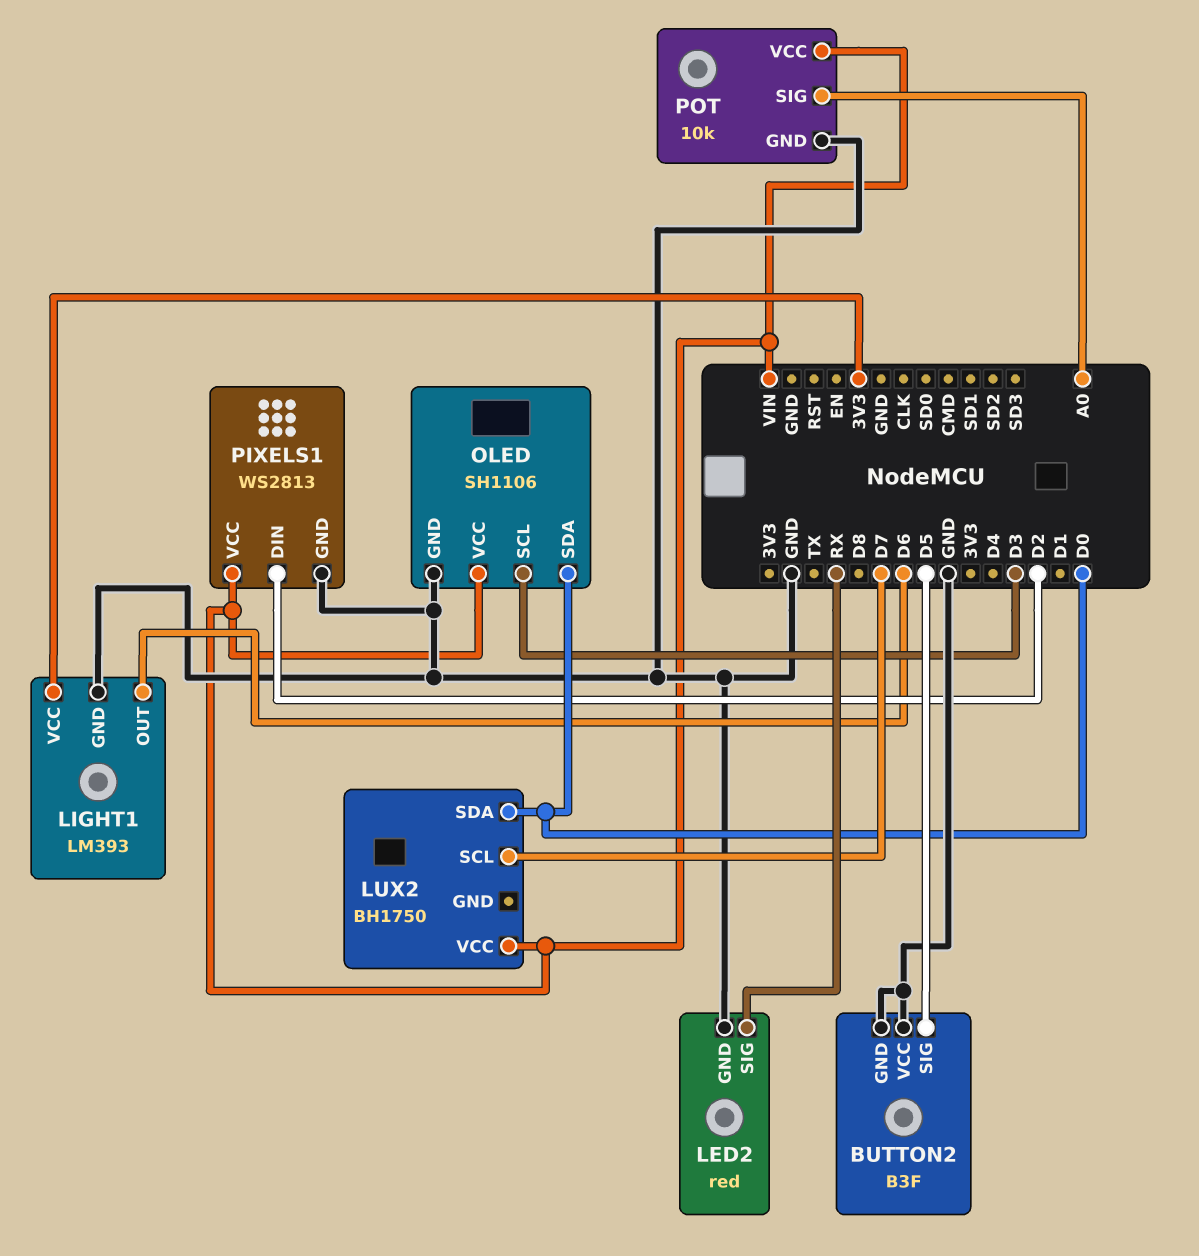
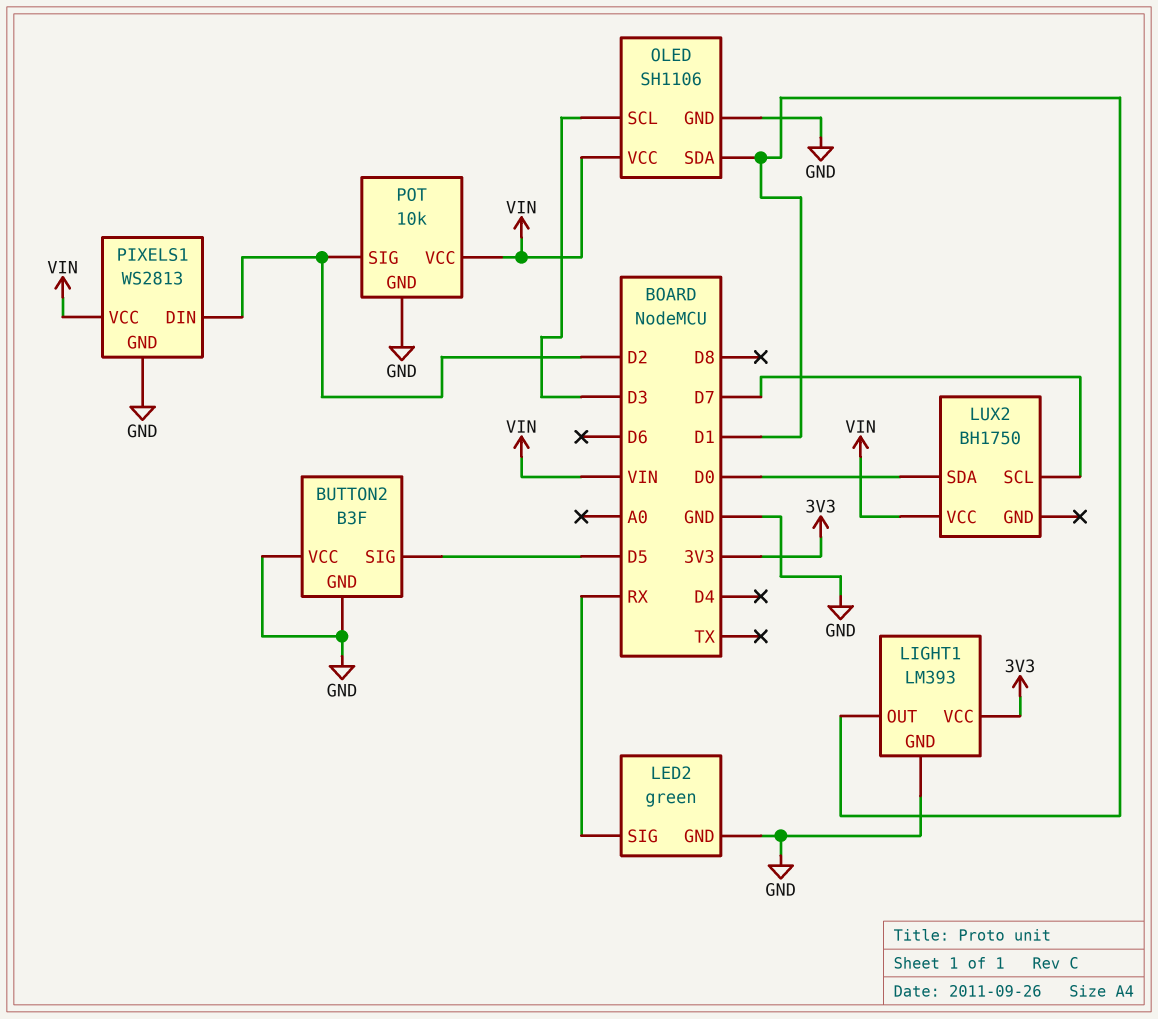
LED2: red -> green
LIGHT1 pin OUT: D6 -> D1
OLED pin SDA: D0 -> D1
POT pin SIG: A0 -> D2

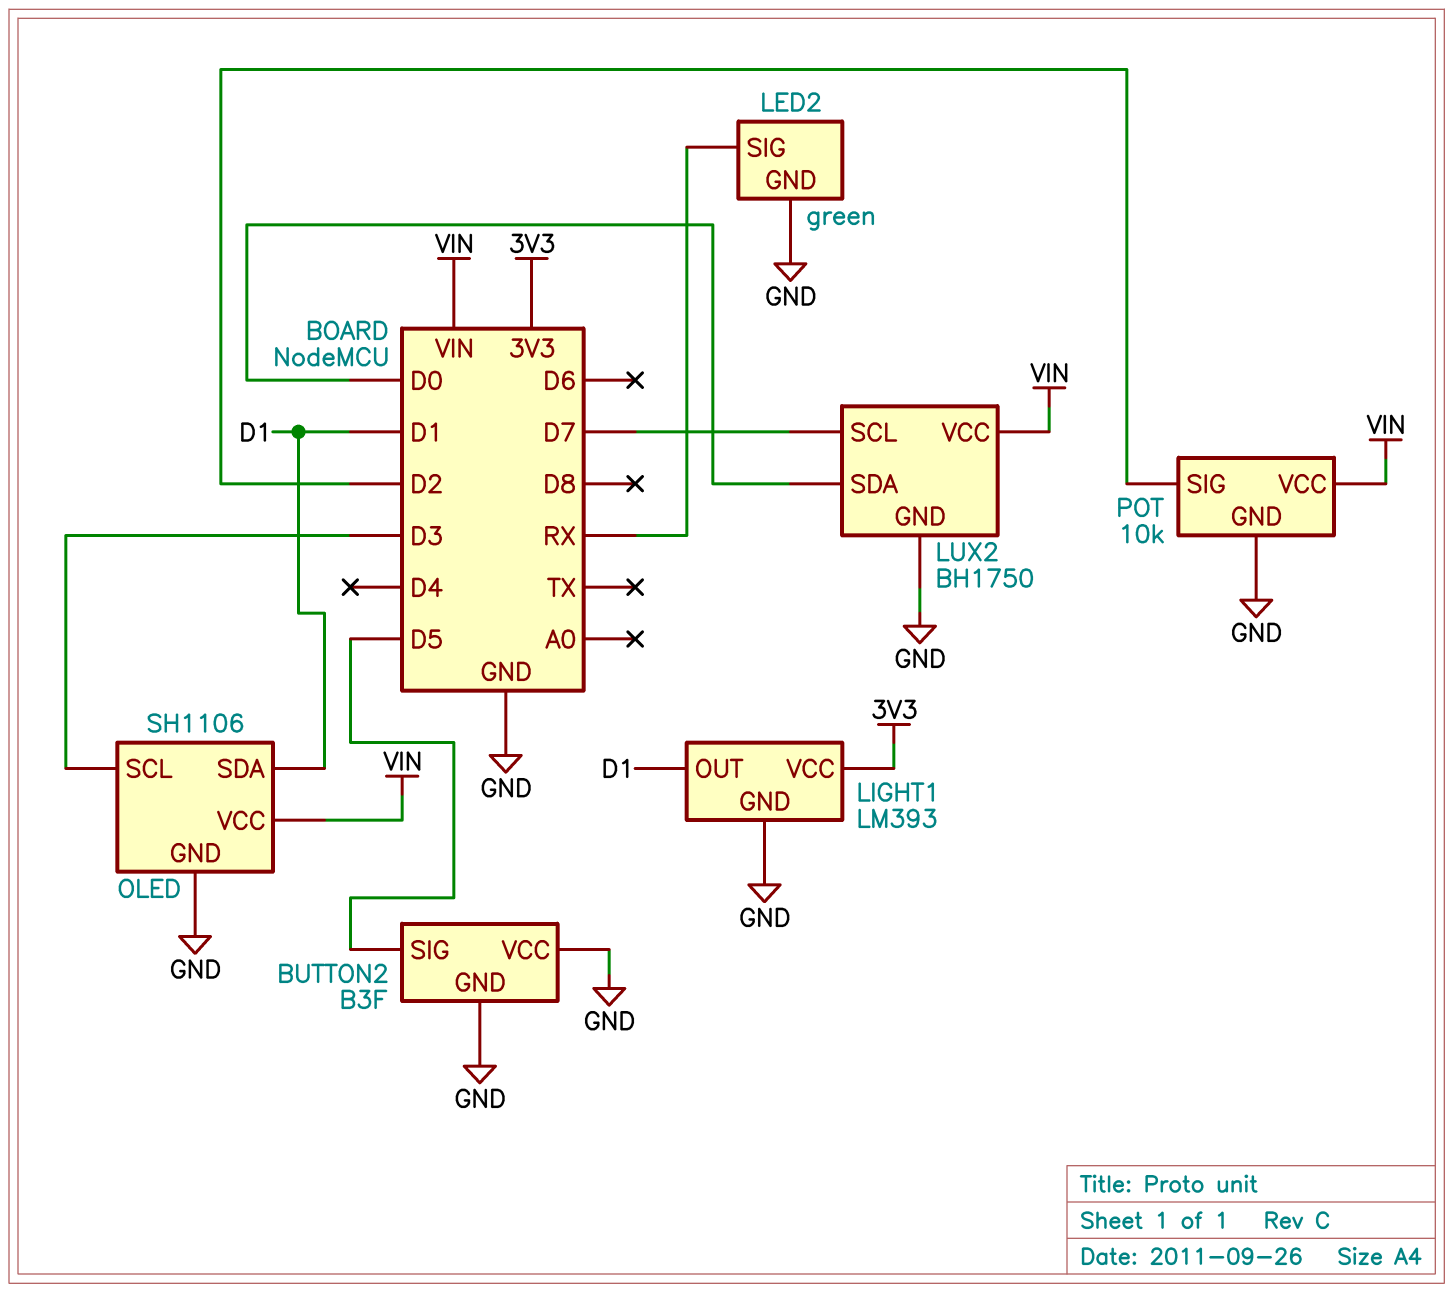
LUX2 pin GND: none -> GND
PIXELS1: WS2813 -> none
PIXELS1 pin DIN: D2 -> none
PIXELS1 pin GND: GND -> none
PIXELS1 pin VCC: VIN -> none

